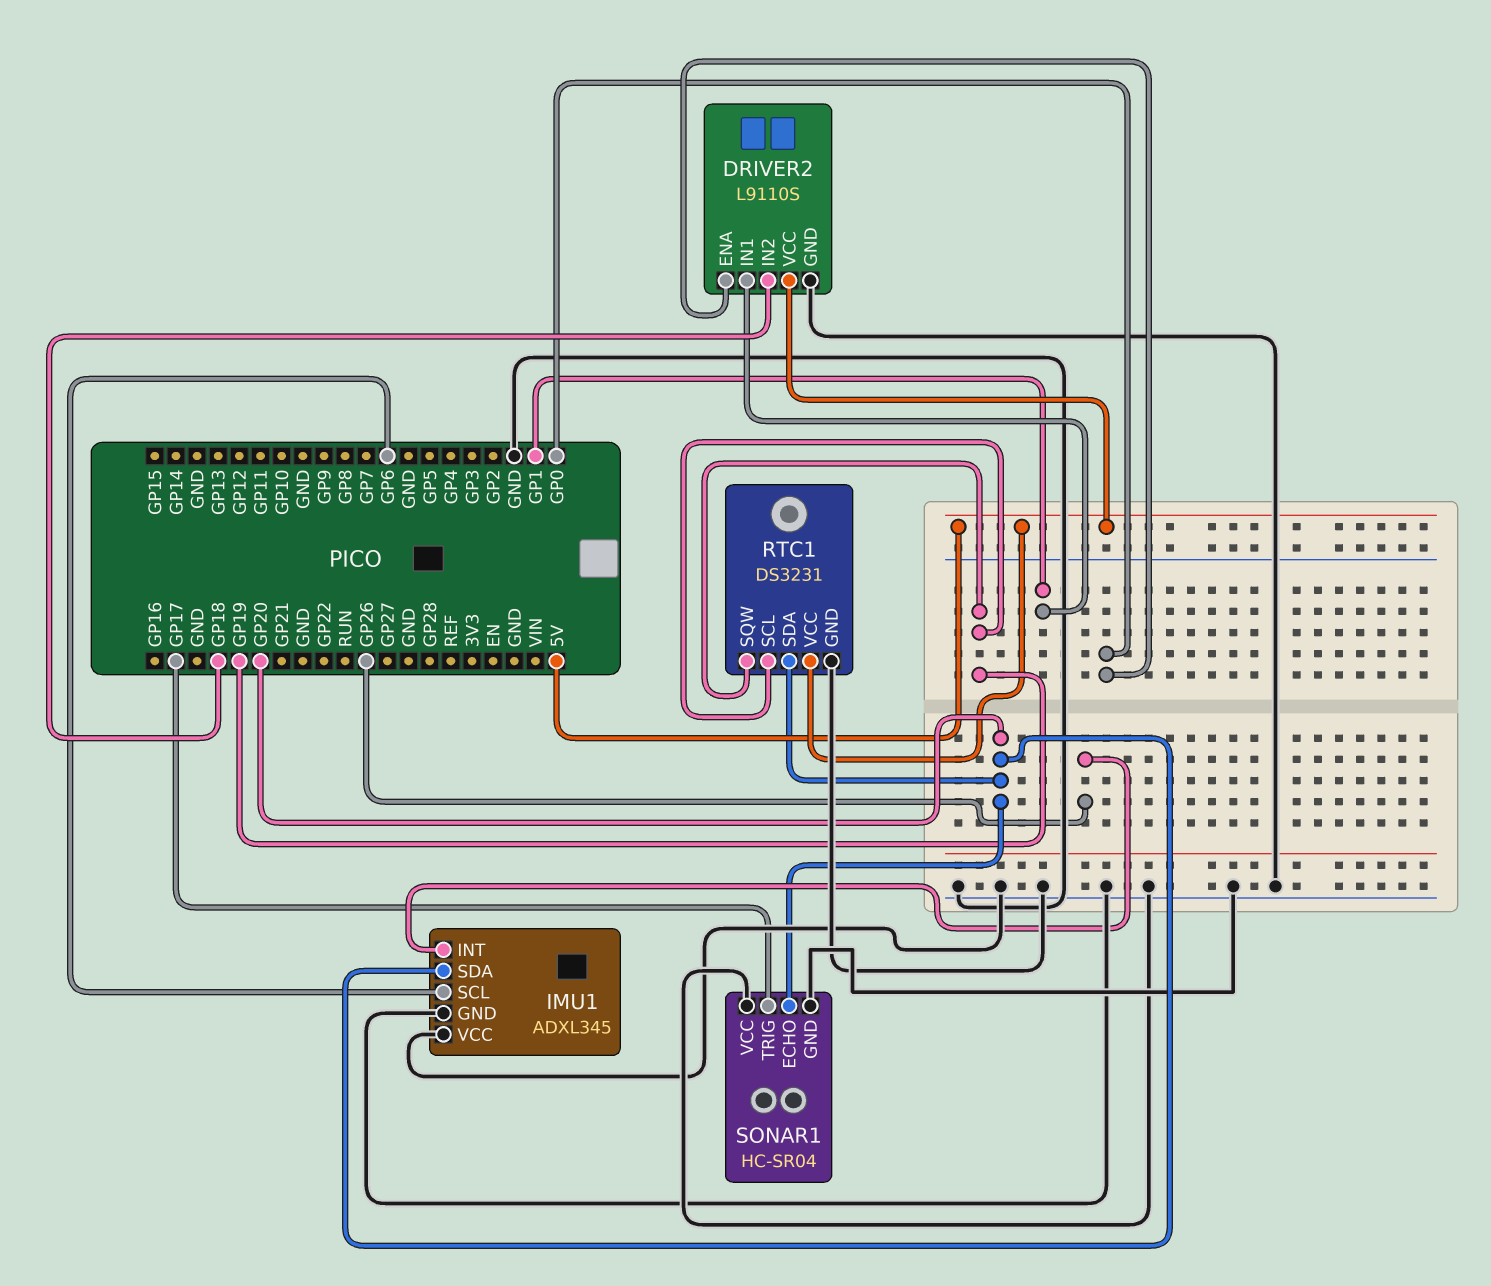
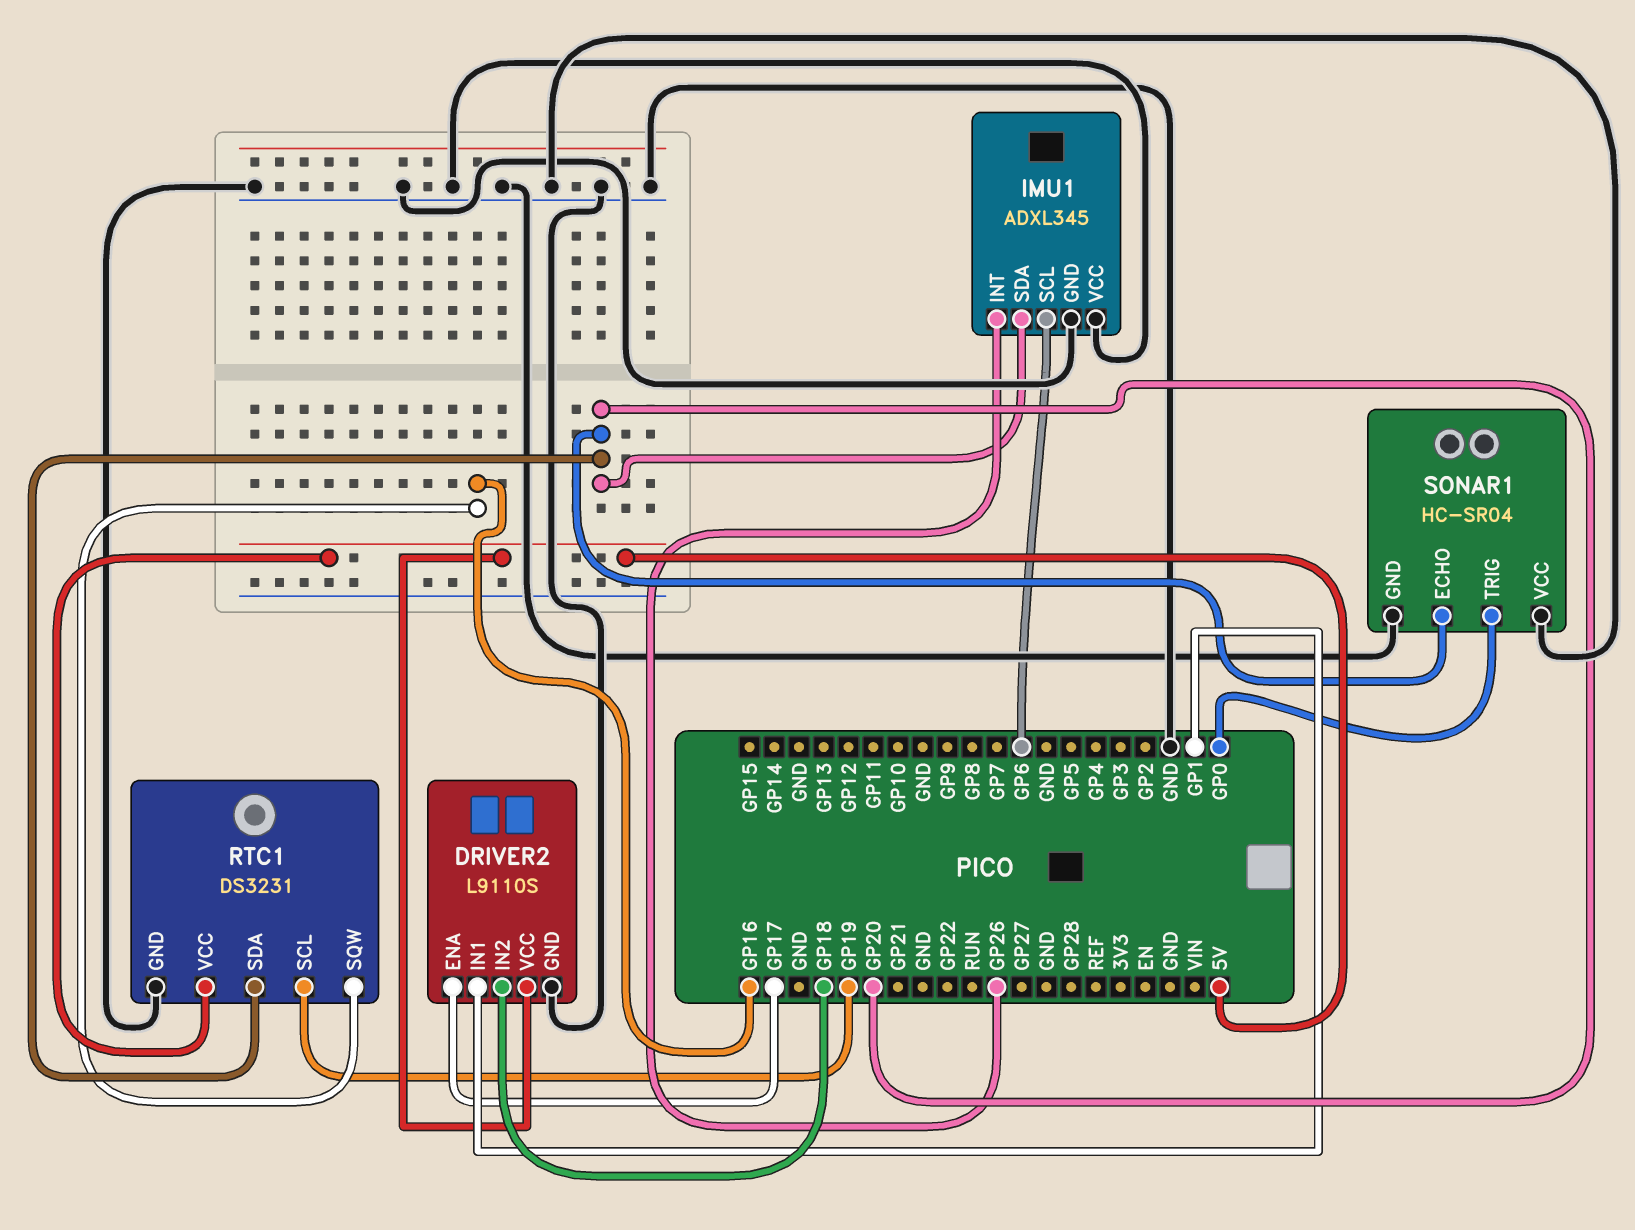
DRIVER2 pin ENA: GP0 -> GP17
RTC1 pin SQW: GP19 -> GP16
SONAR1 pin TRIG: GP17 -> GP0

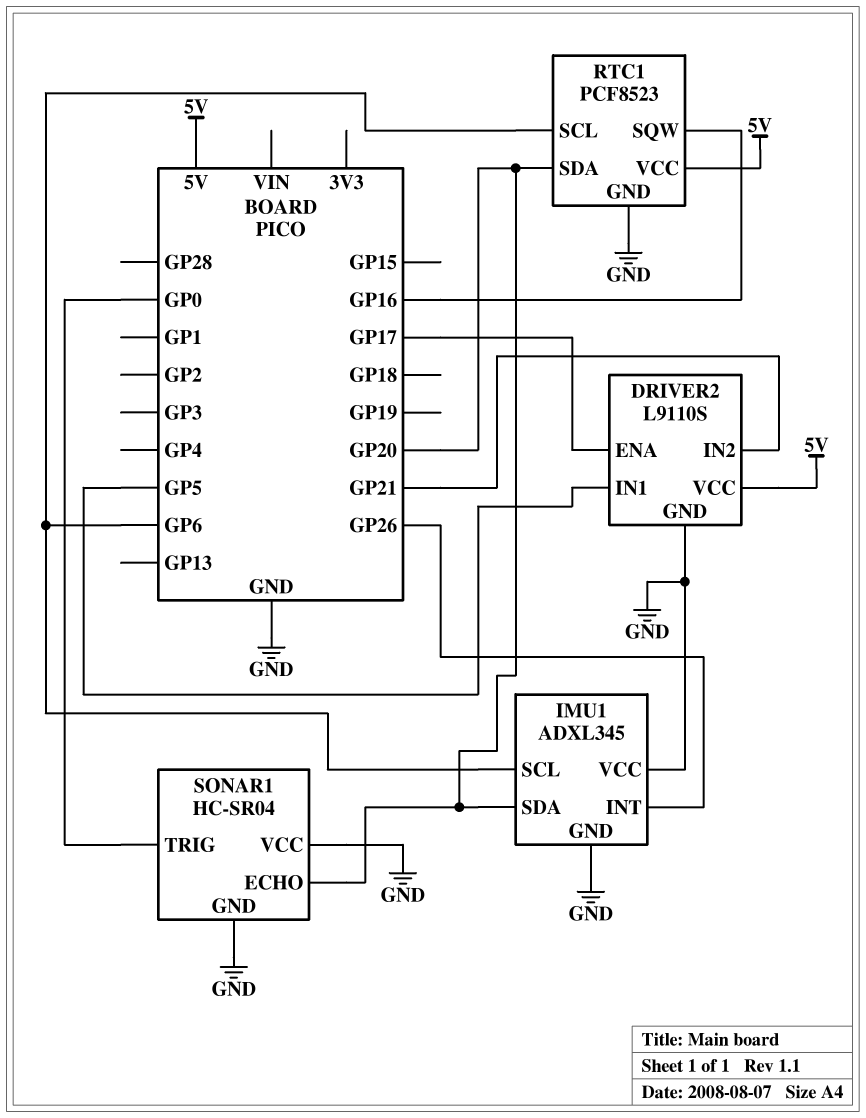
DRIVER2 pin IN1: GP1 -> GP5
DRIVER2 pin IN2: GP18 -> GP21
RTC1: DS3231 -> PCF8523
RTC1 pin SCL: GP19 -> GP6

